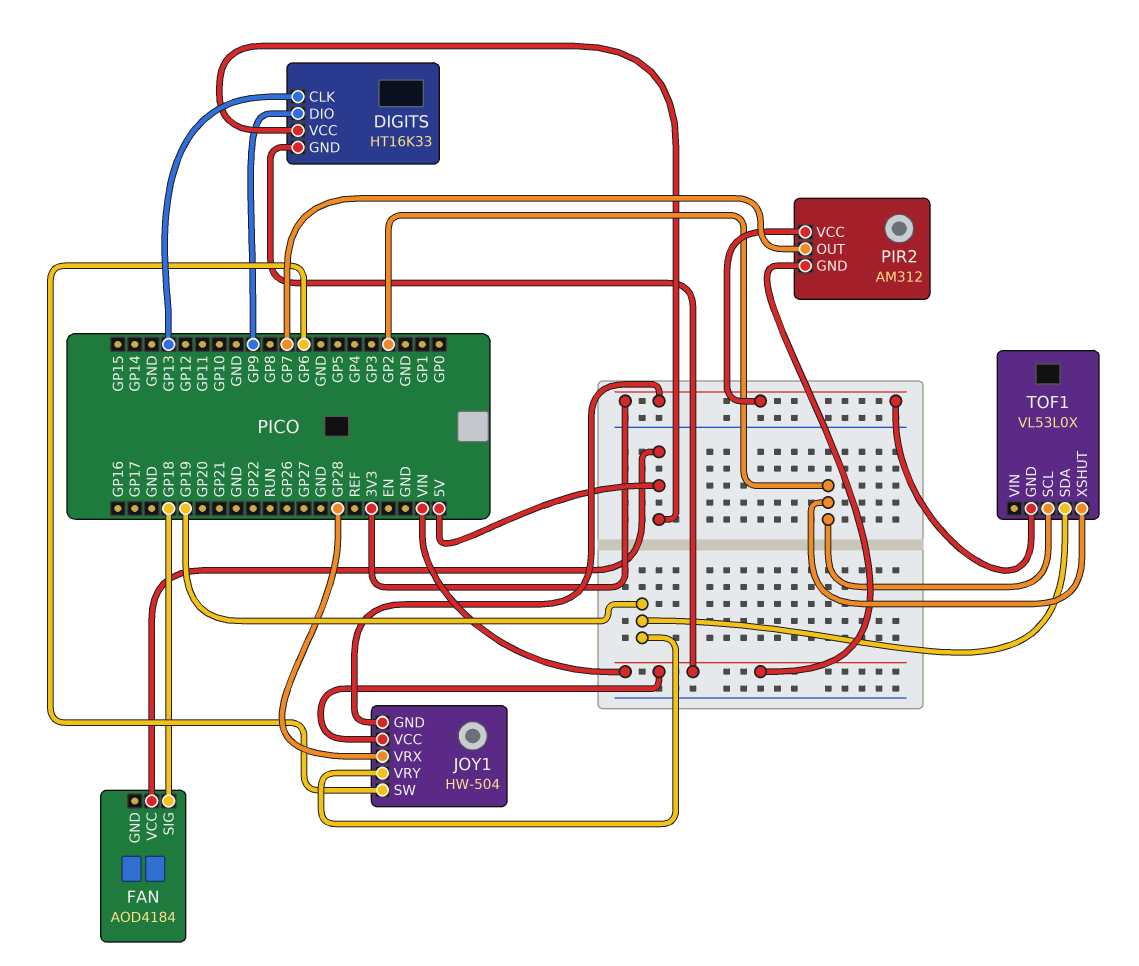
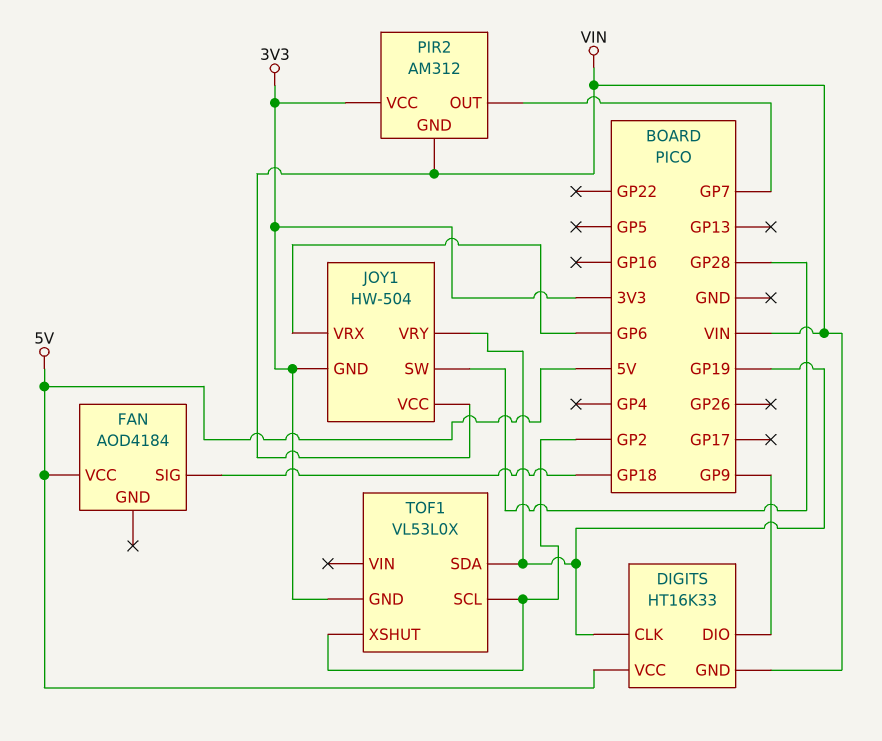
DIGITS pin CLK: GP13 -> GP19
JOY1 pin SW: GP6 -> GP28
JOY1 pin VRX: GP28 -> GP6

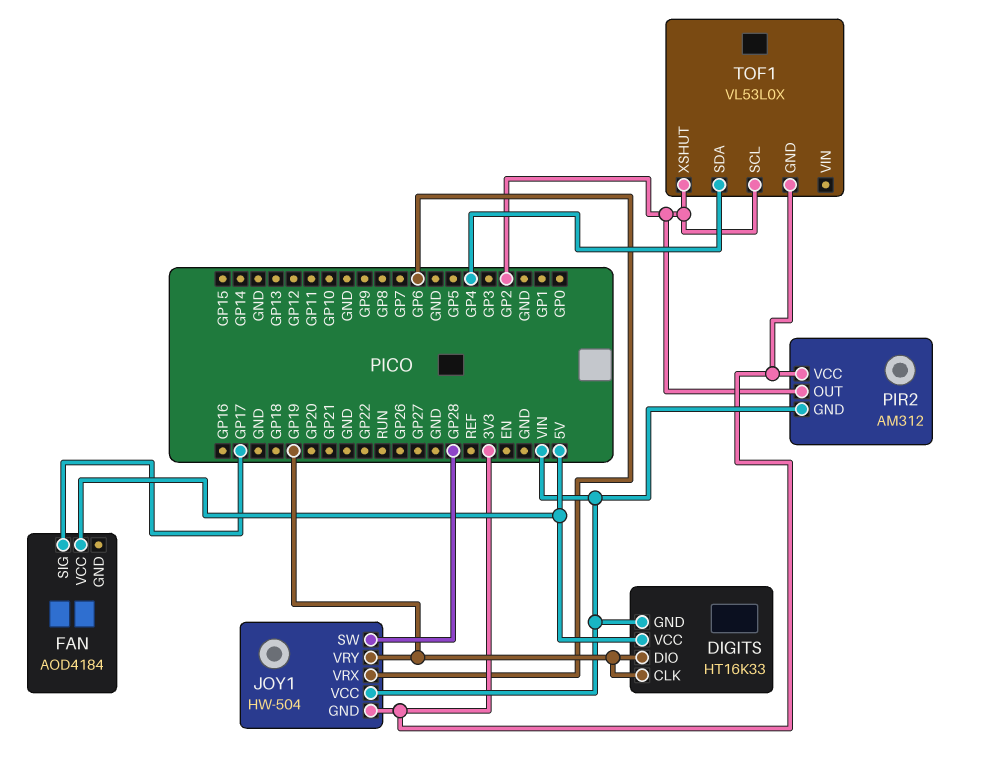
DIGITS pin DIO: GP9 -> GP19
FAN pin SIG: GP18 -> GP17
PIR2 pin OUT: GP7 -> GP2
TOF1 pin SDA: GP19 -> GP4

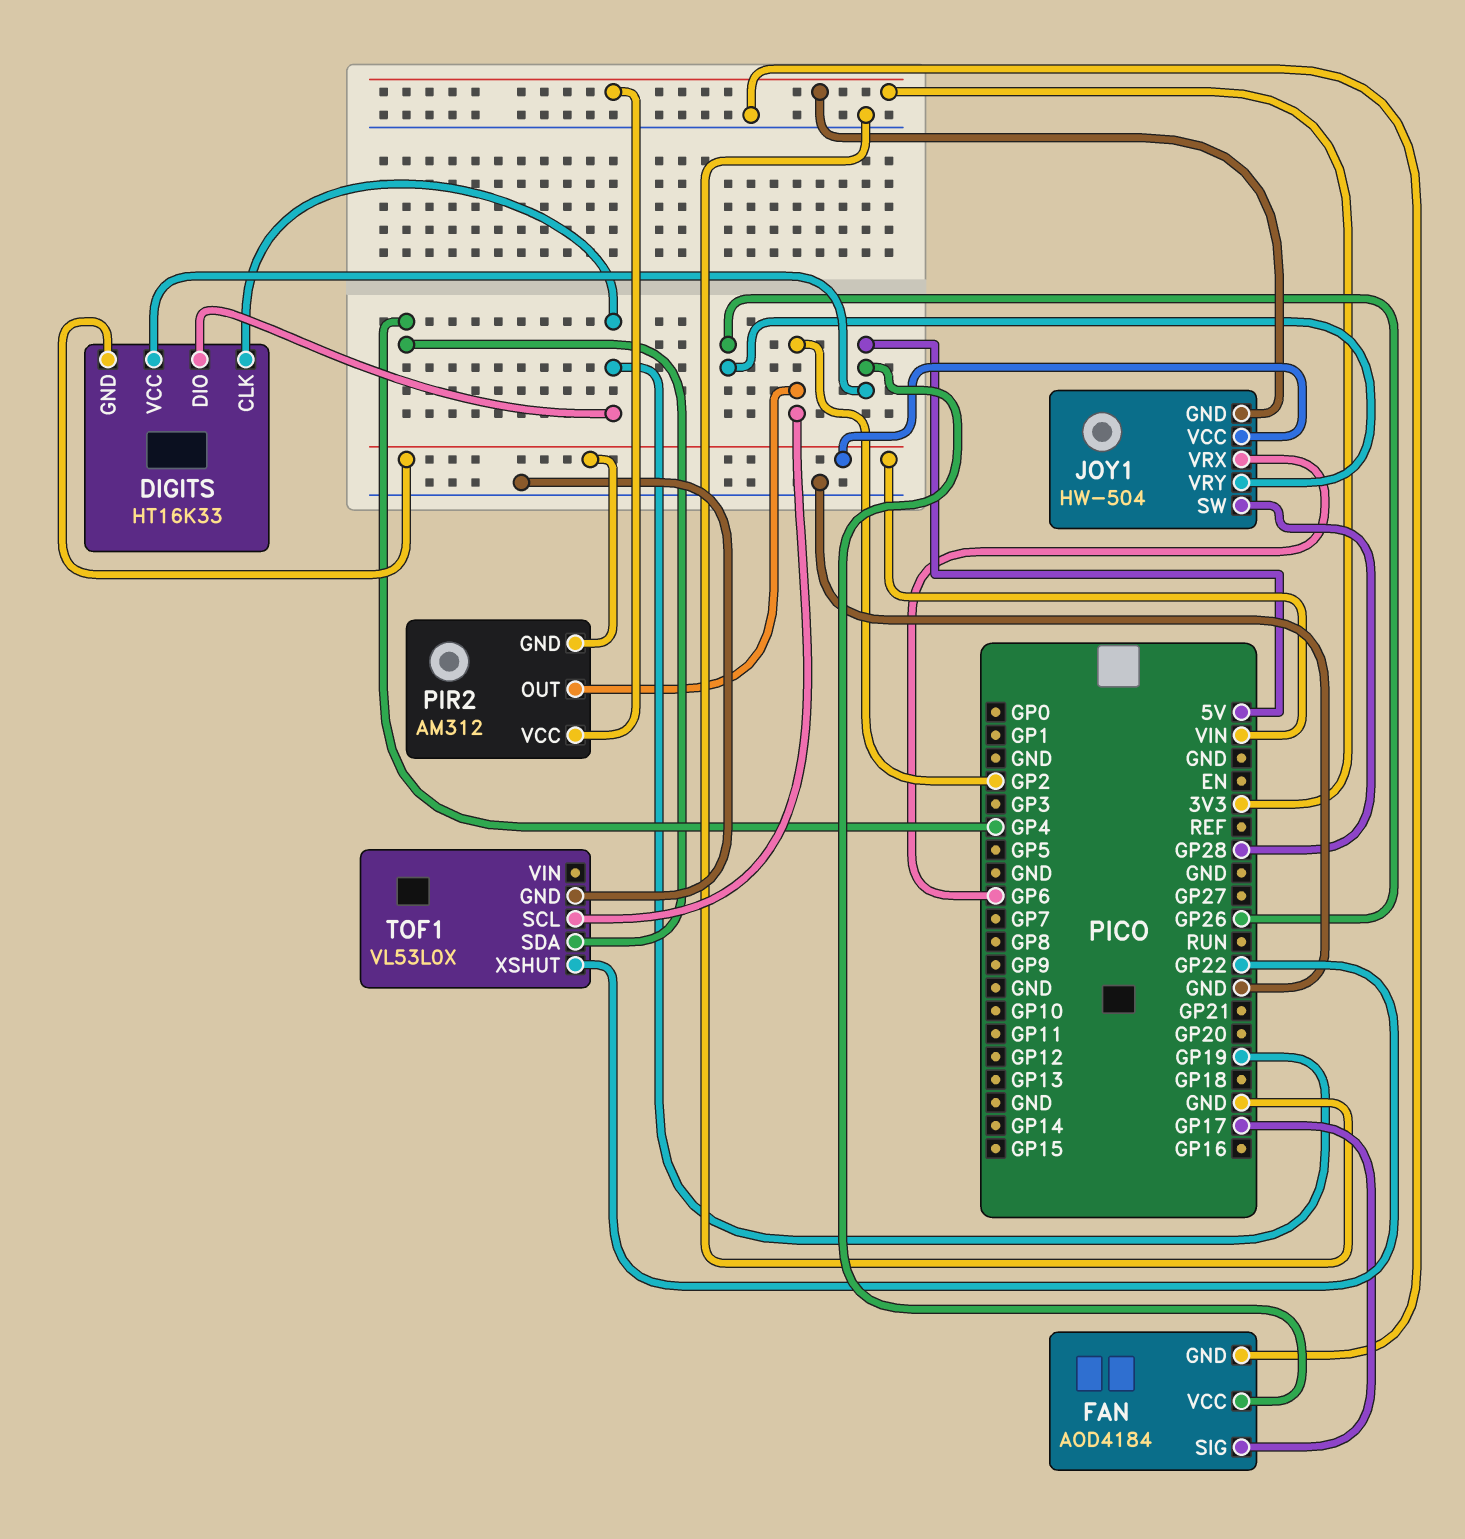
FAN pin GND: none -> GND
JOY1 pin VRY: GP19 -> GP26
TOF1 pin GND: 3V3 -> GND
TOF1 pin XSHUT: GP2 -> GP22

